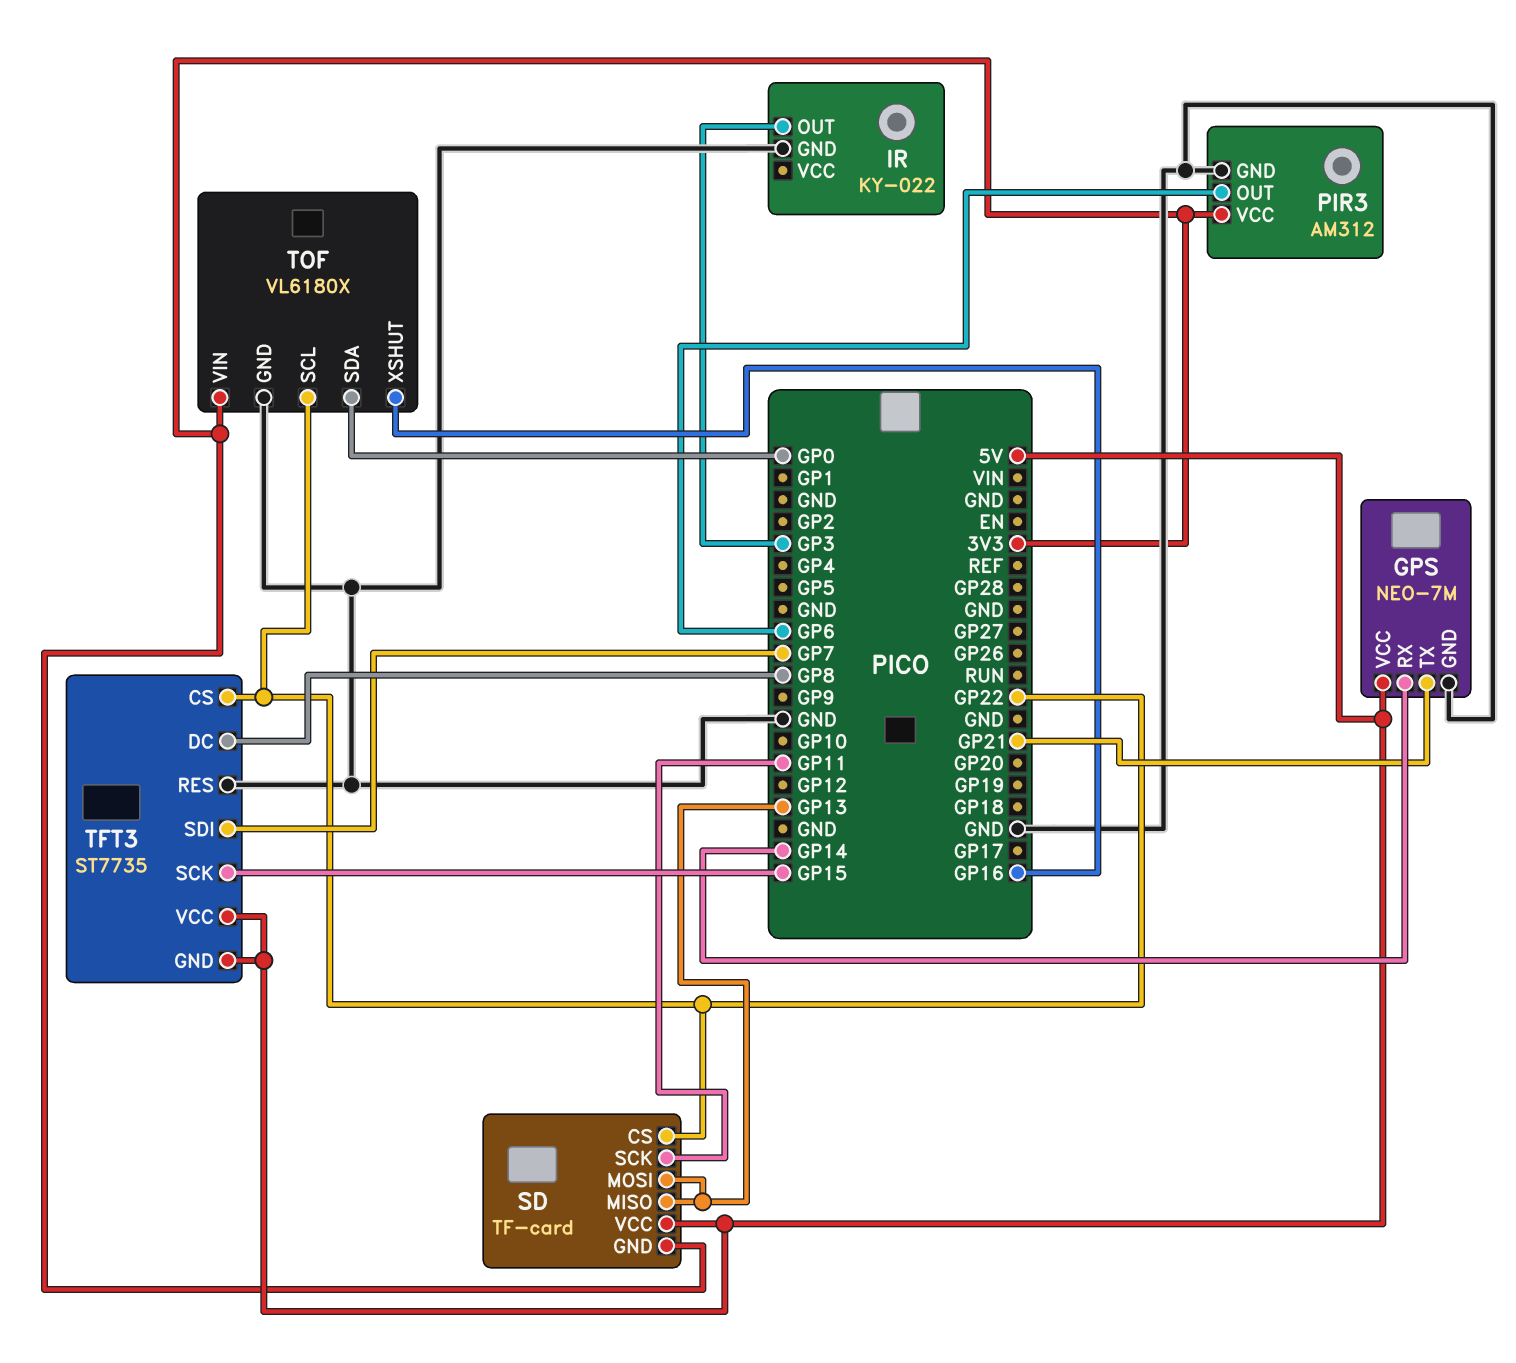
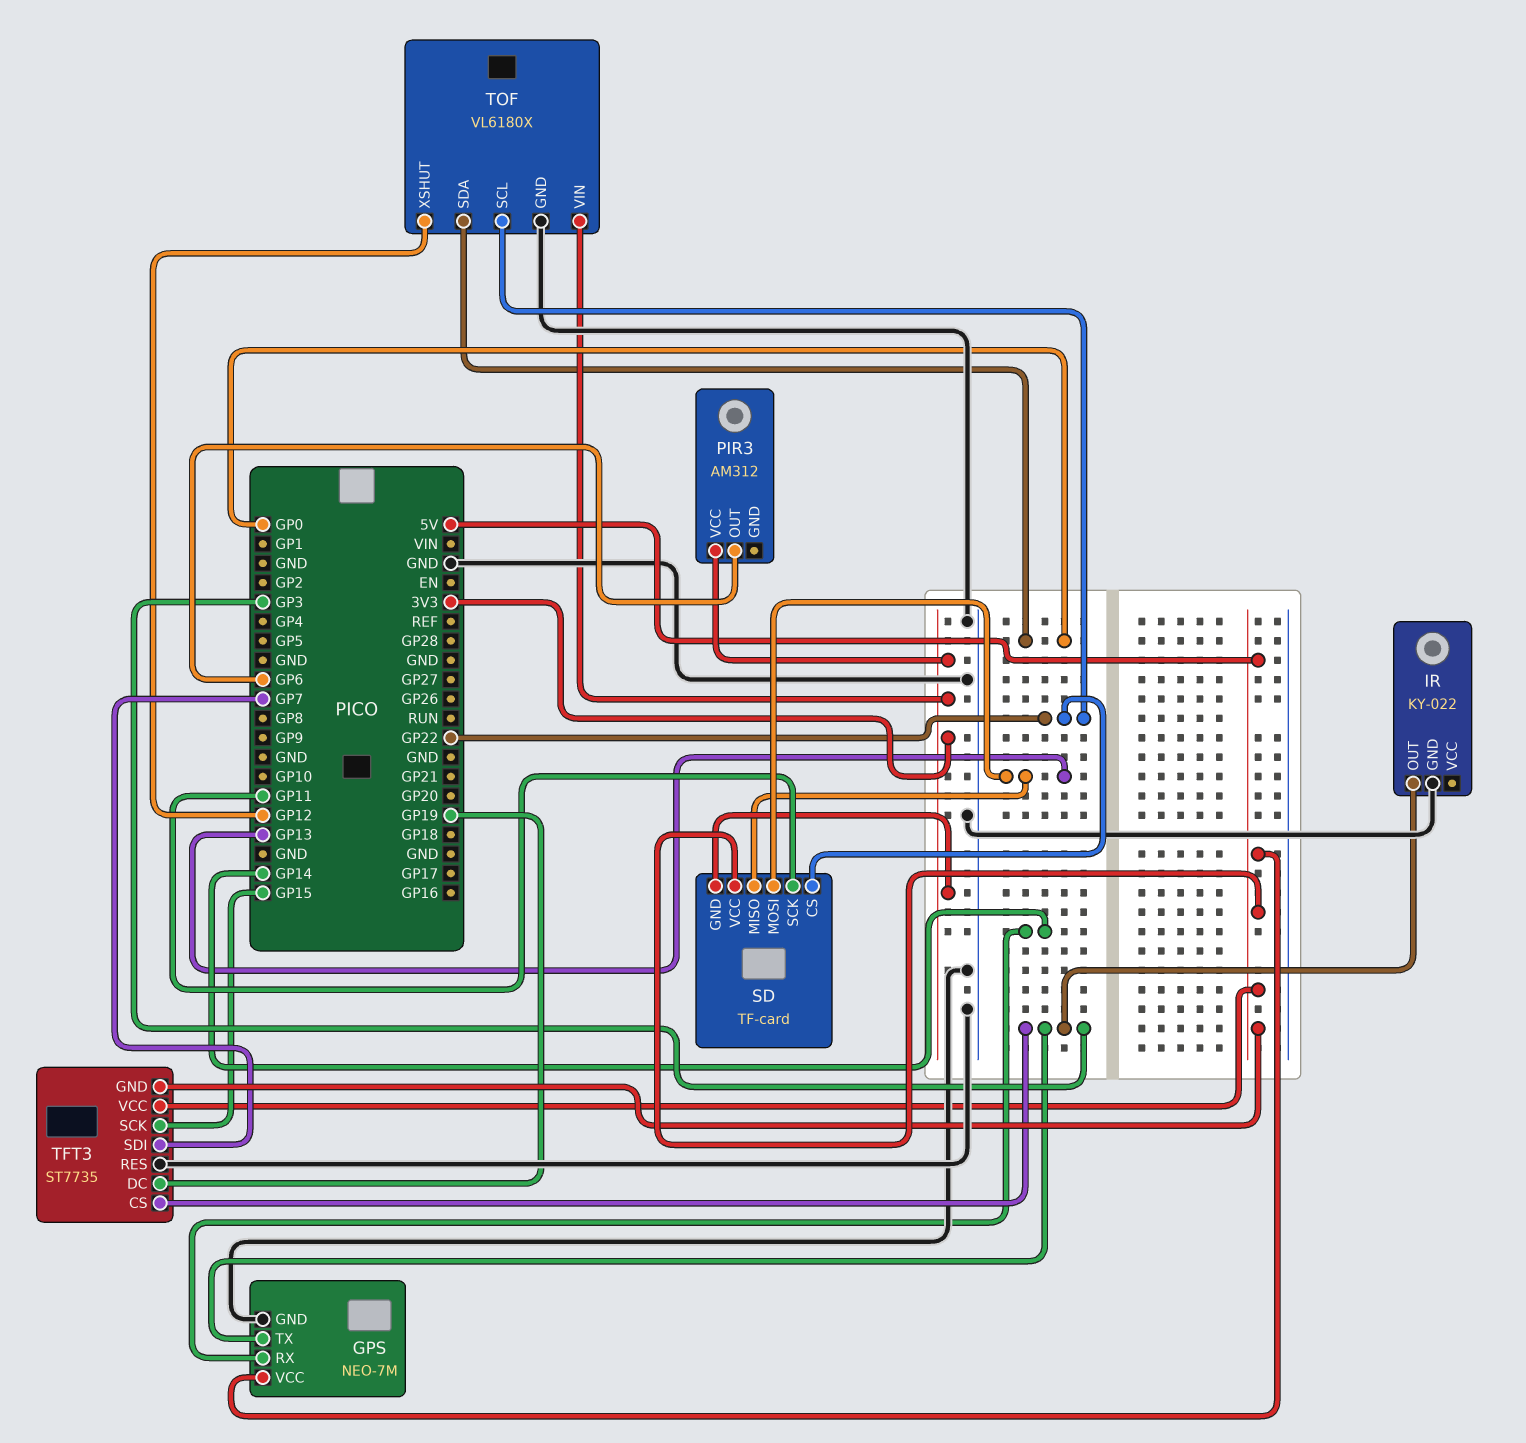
GPS pin TX: GP21 -> GP3
PIR3 pin GND: GND -> none
TFT3 pin CS: GP22 -> GP3
TFT3 pin DC: GP8 -> GP19
TOF pin XSHUT: GP16 -> GP12

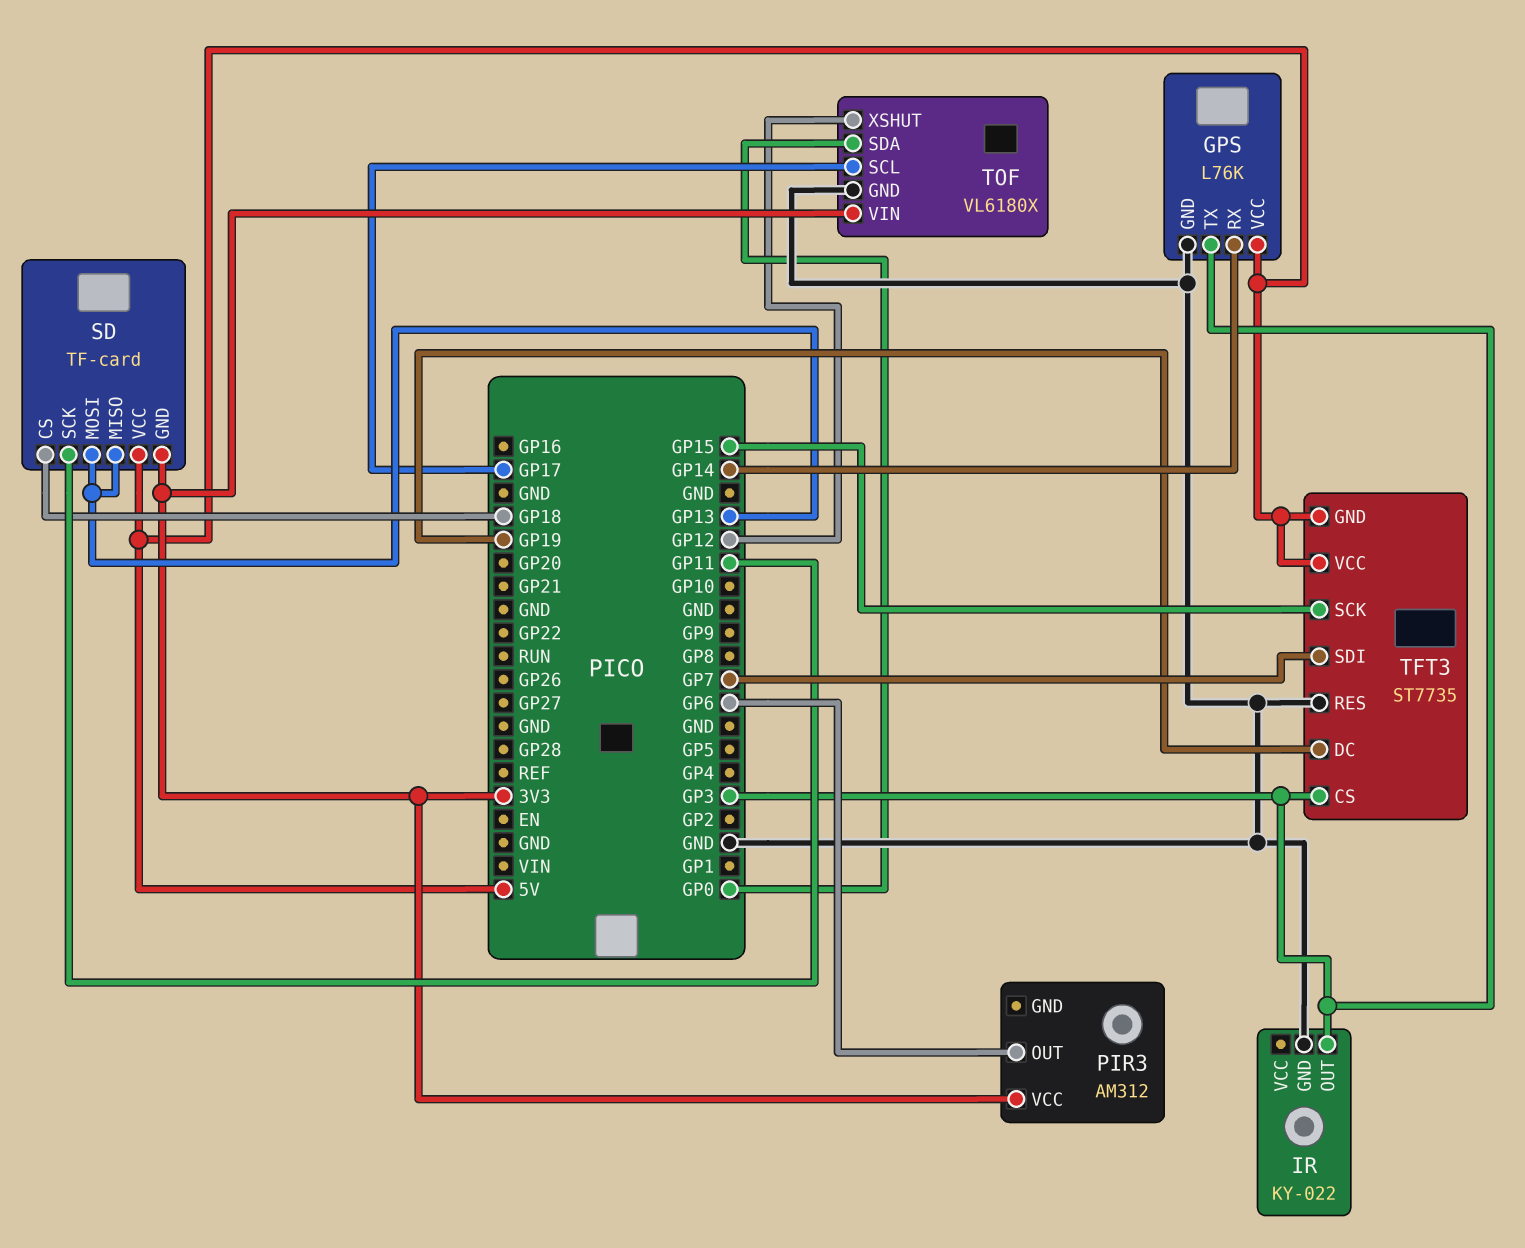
GPS: NEO-7M -> L76K
SD pin CS: GP22 -> GP18
TOF pin SCL: GP22 -> GP17

